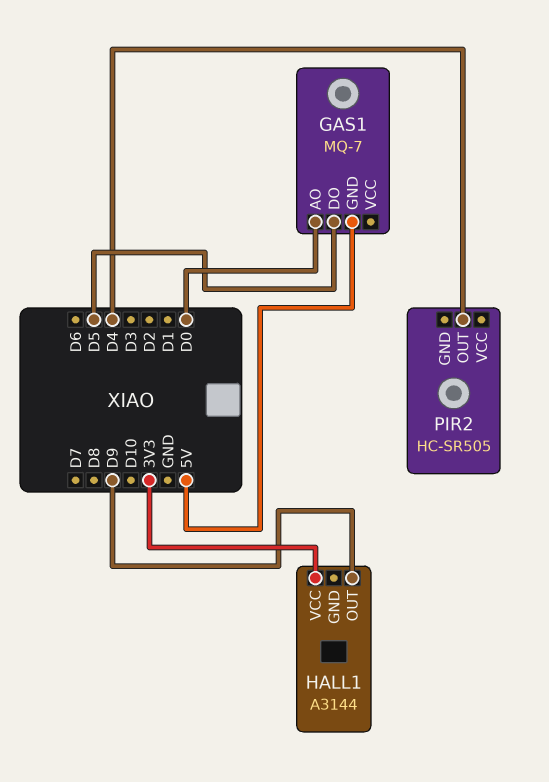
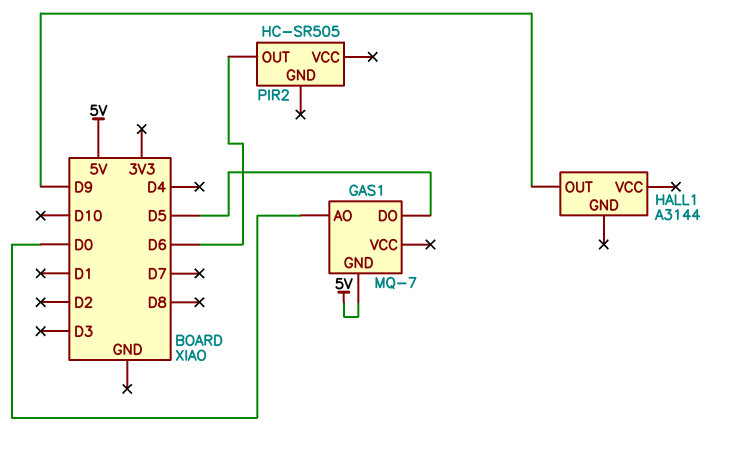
HALL1 pin VCC: 3V3 -> none
PIR2 pin OUT: D4 -> D6

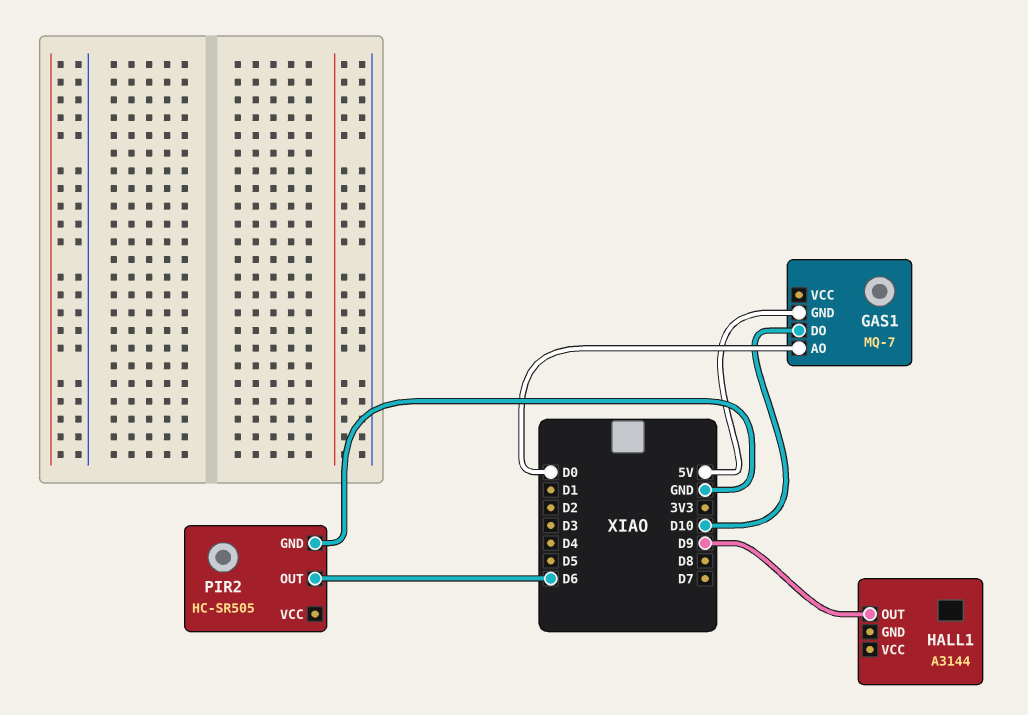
GAS1 pin DO: D5 -> D10
PIR2 pin GND: none -> GND

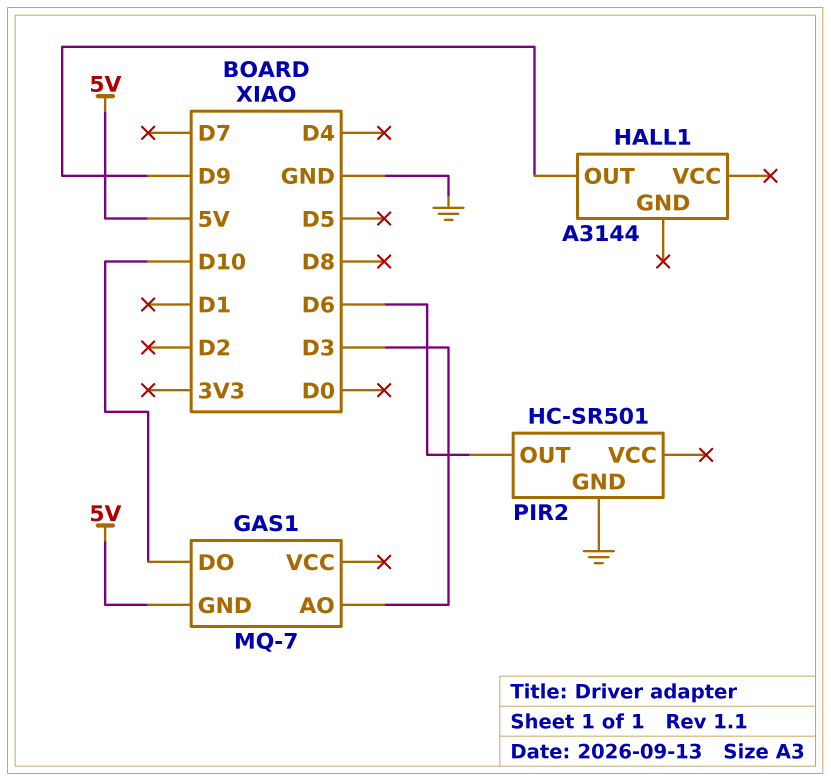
GAS1 pin AO: D0 -> D3
PIR2: HC-SR505 -> HC-SR501

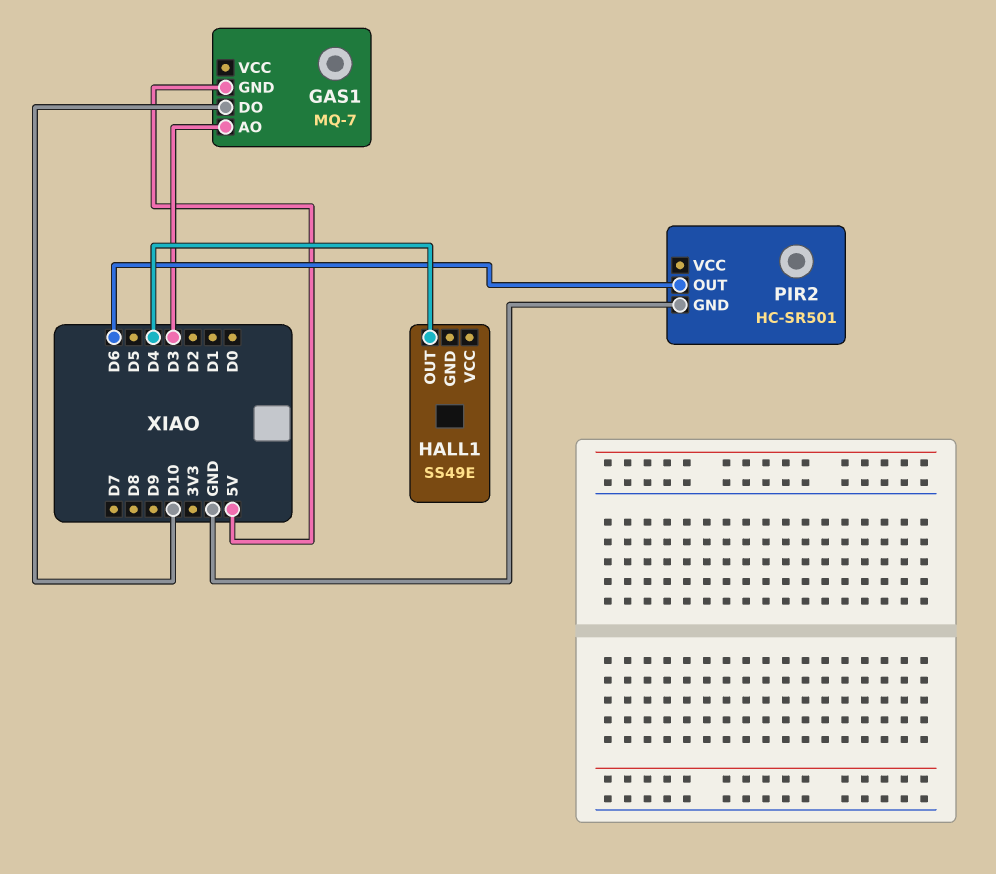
HALL1: A3144 -> SS49E
HALL1 pin OUT: D9 -> D4

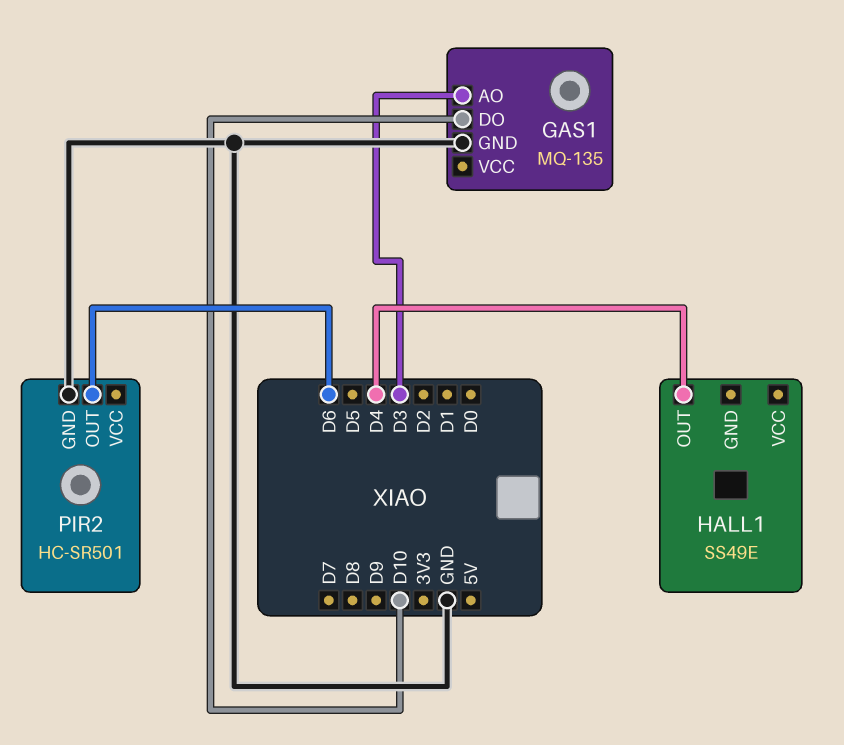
GAS1: MQ-7 -> MQ-135
GAS1 pin GND: 5V -> GND

